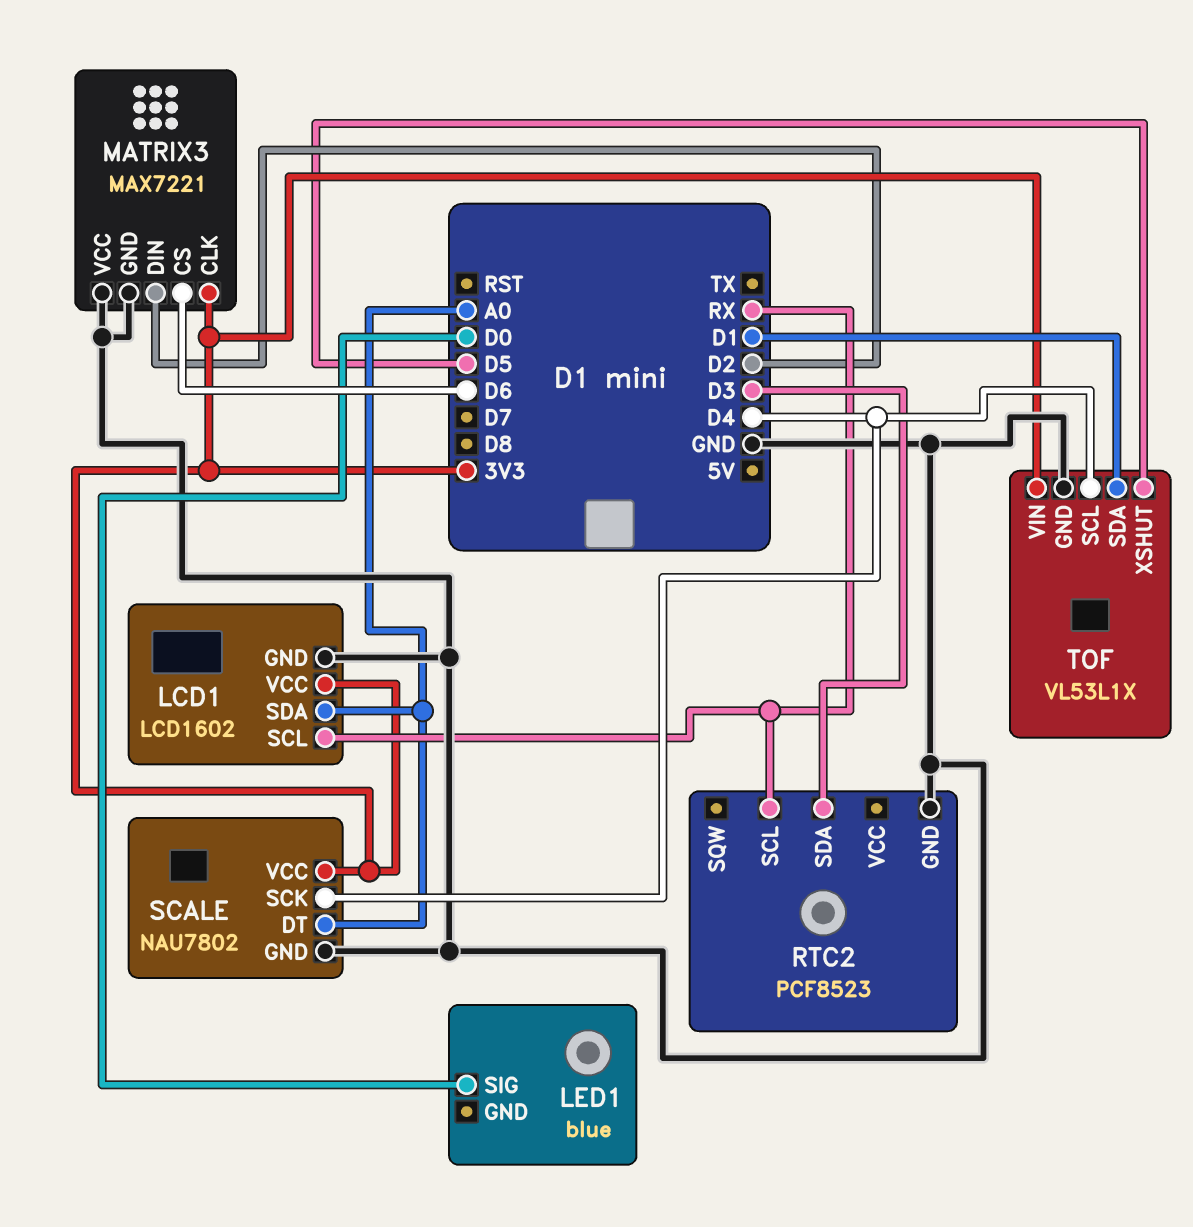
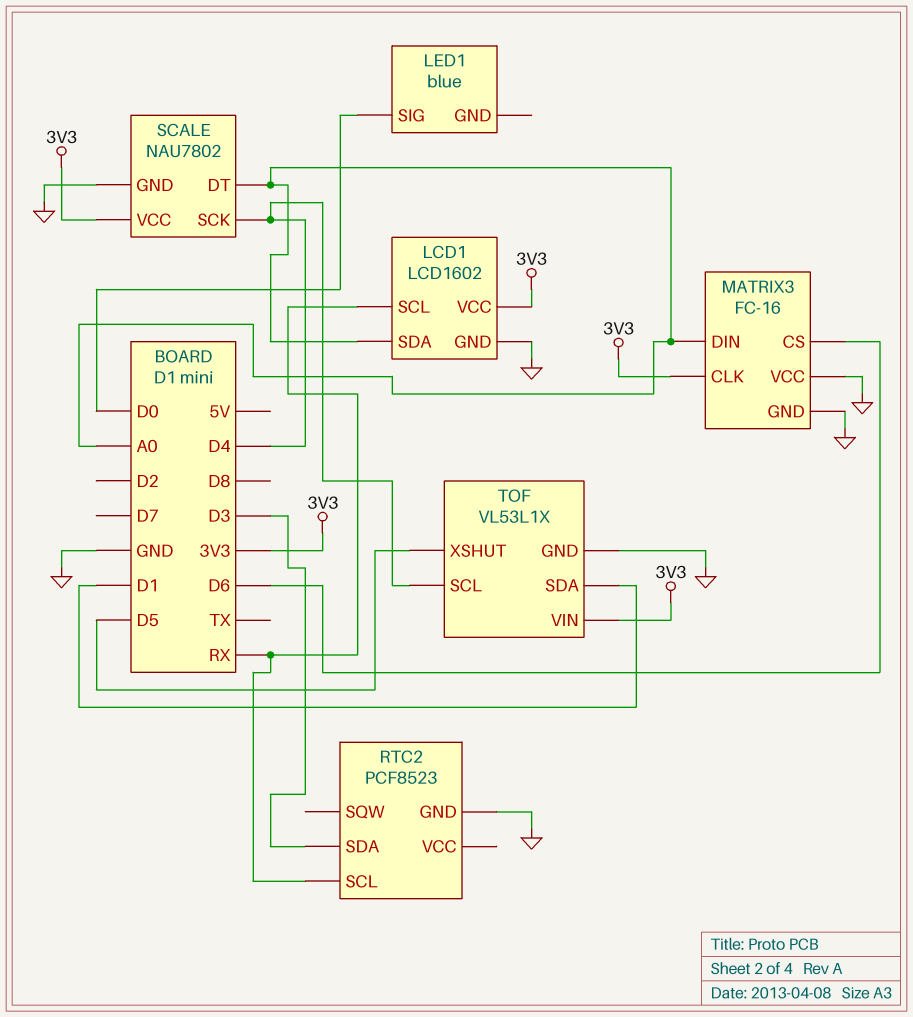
MATRIX3: MAX7221 -> FC-16
MATRIX3 pin DIN: D2 -> A0

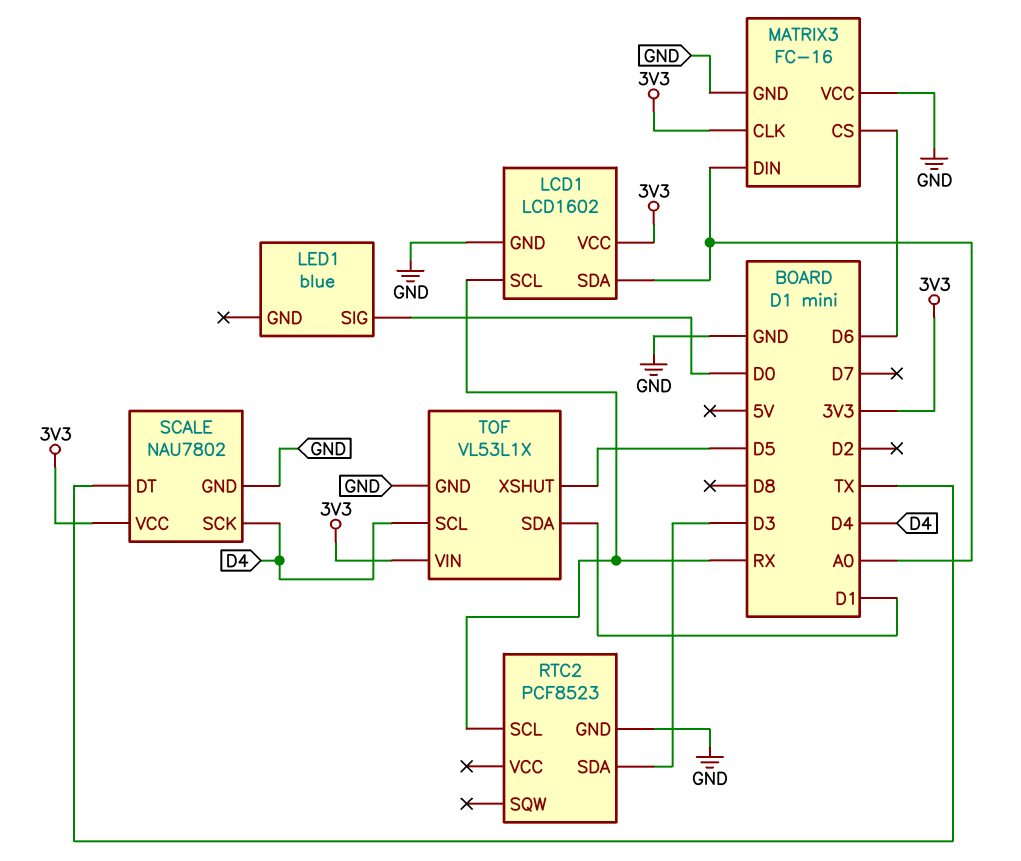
SCALE pin DT: A0 -> TX

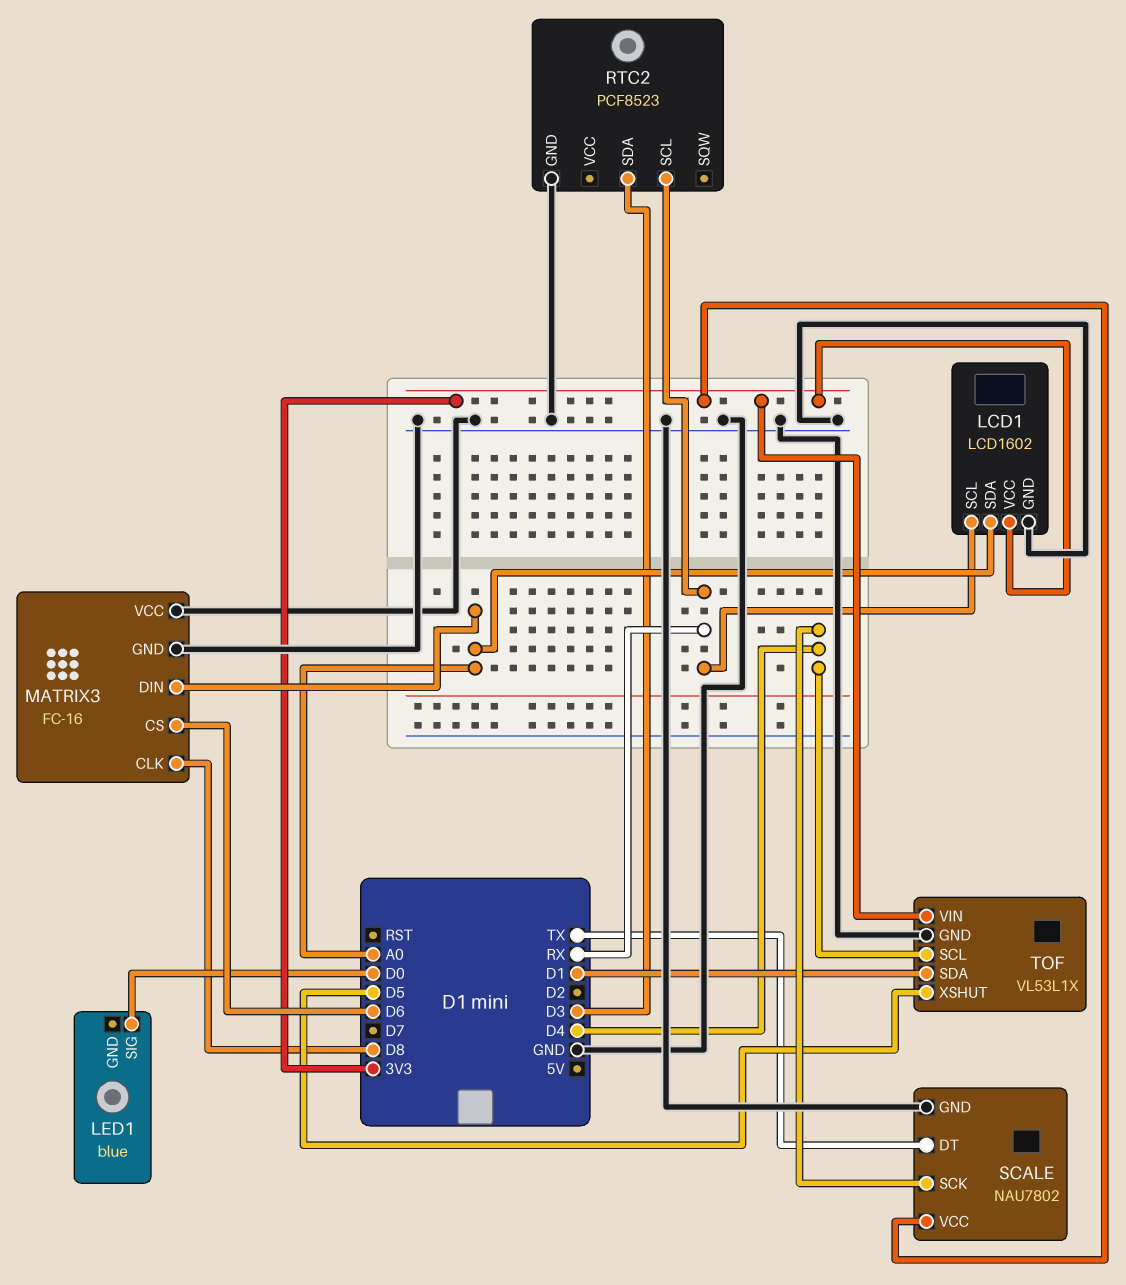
MATRIX3 pin CLK: 3V3 -> D8

